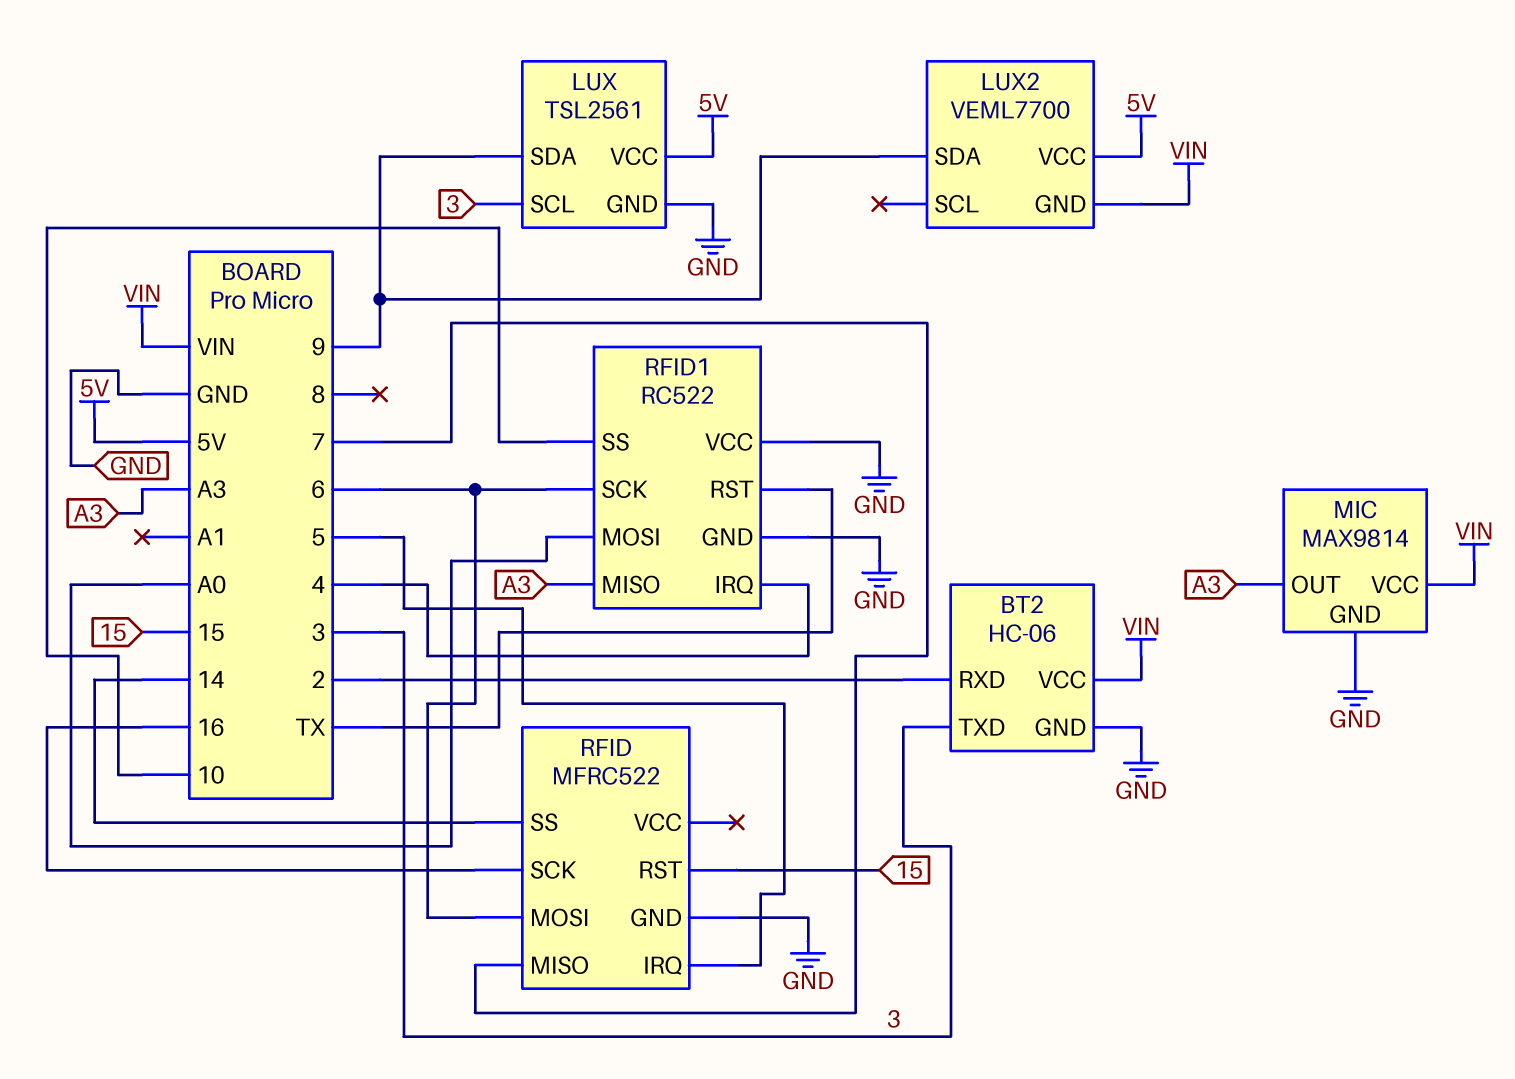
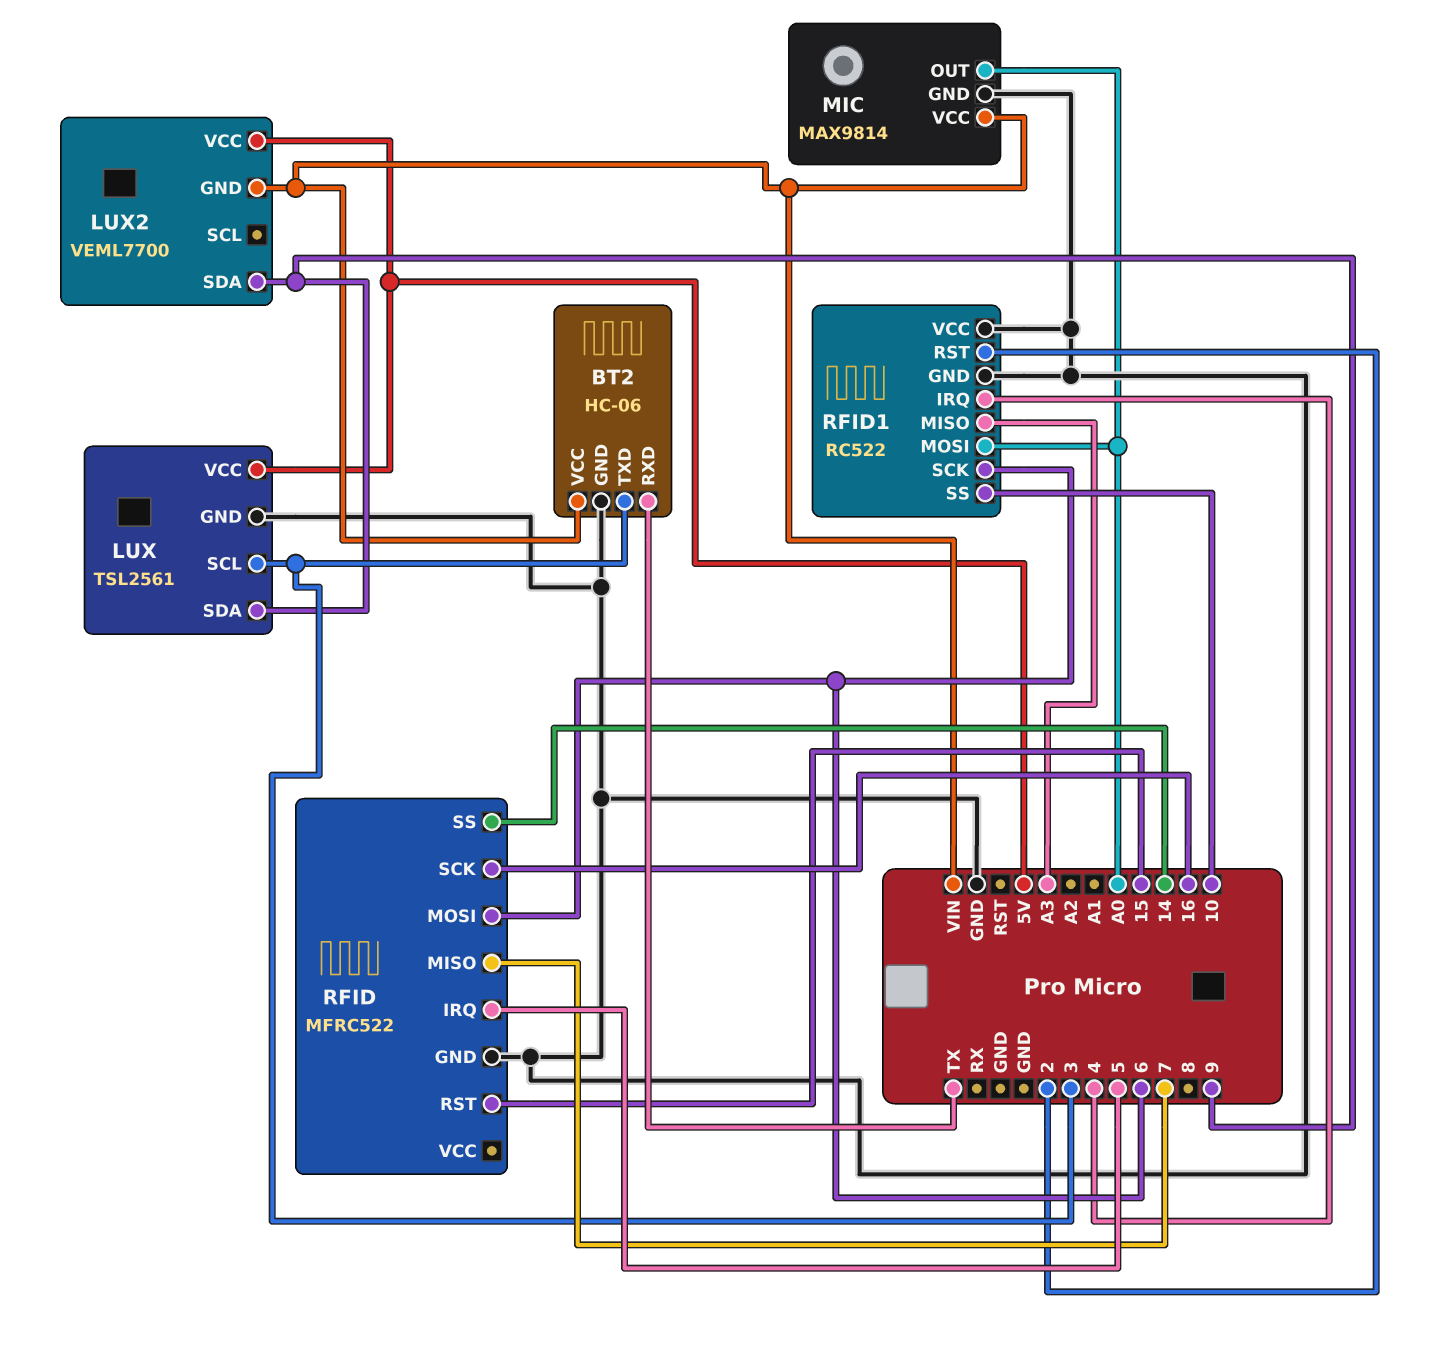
BT2 pin RXD: 2 -> TX
MIC pin OUT: A3 -> A0
RFID1 pin RST: TX -> 2

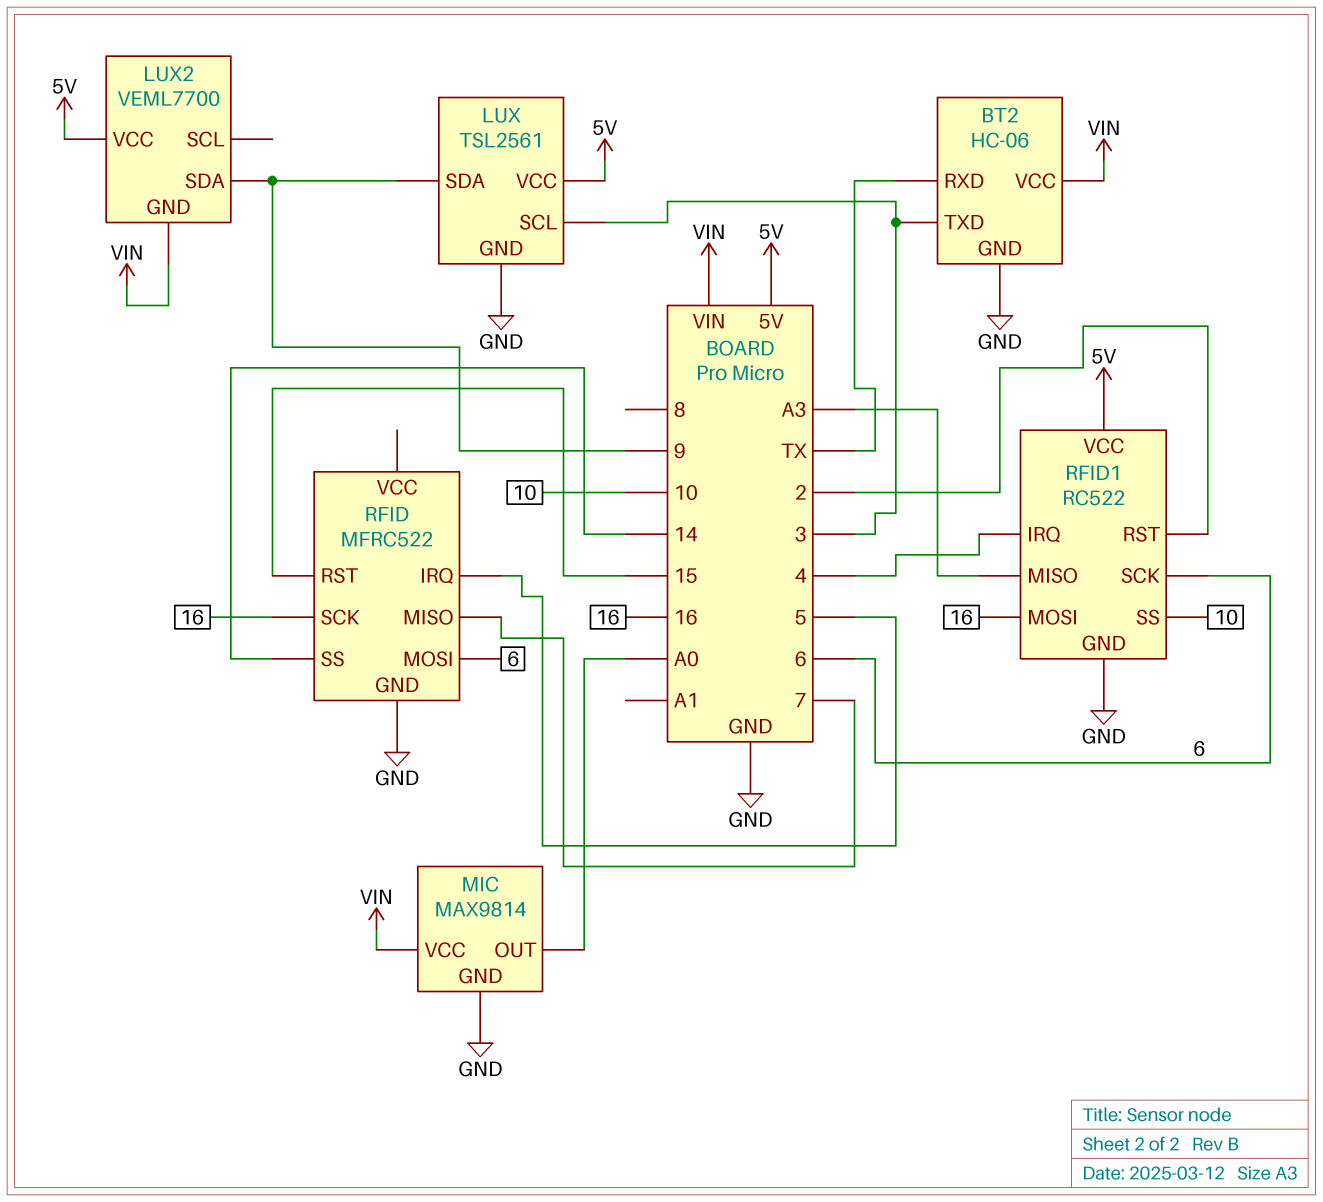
RFID1 pin MOSI: A0 -> 16
RFID1 pin VCC: GND -> 5V

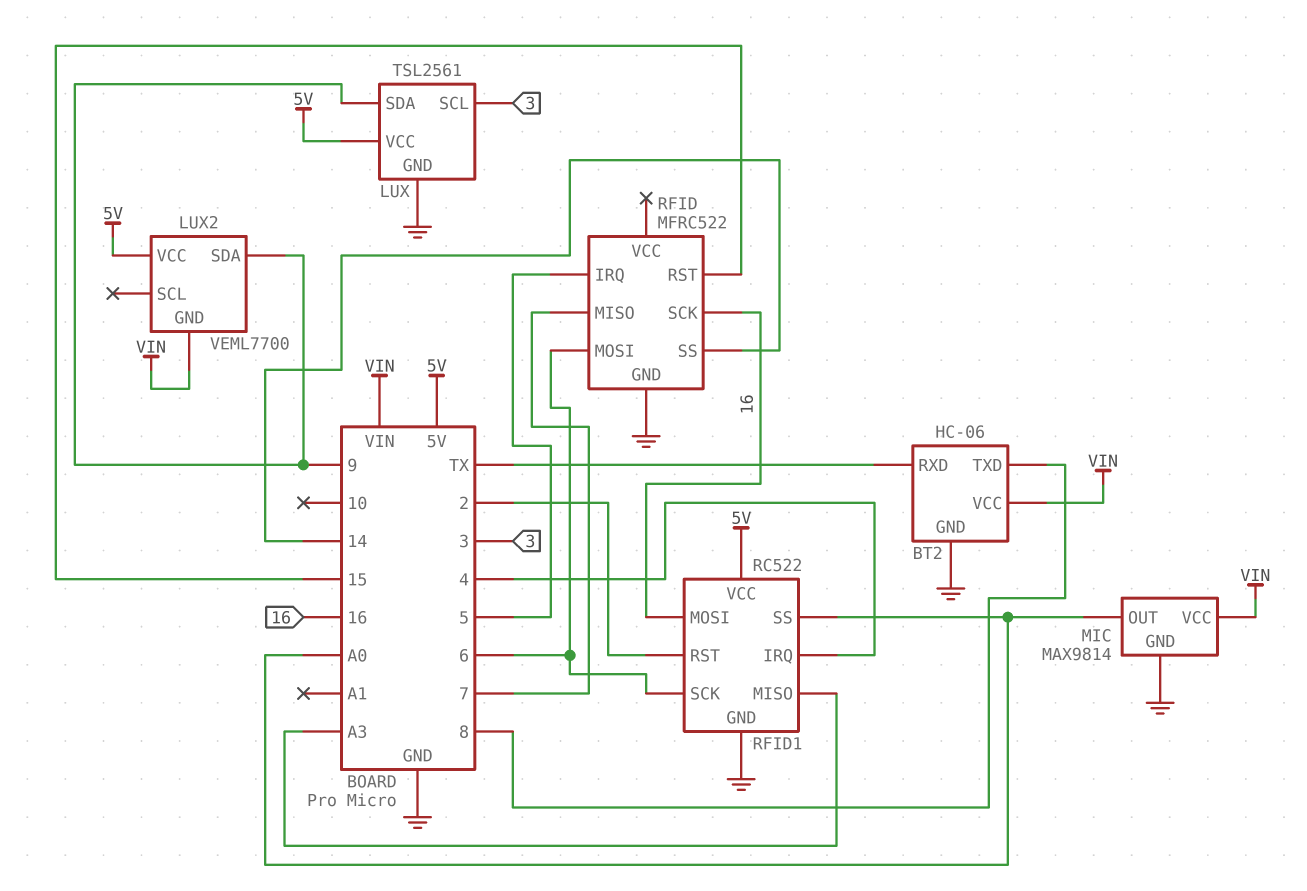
BT2 pin TXD: 3 -> 8
RFID1 pin SS: 10 -> A0

